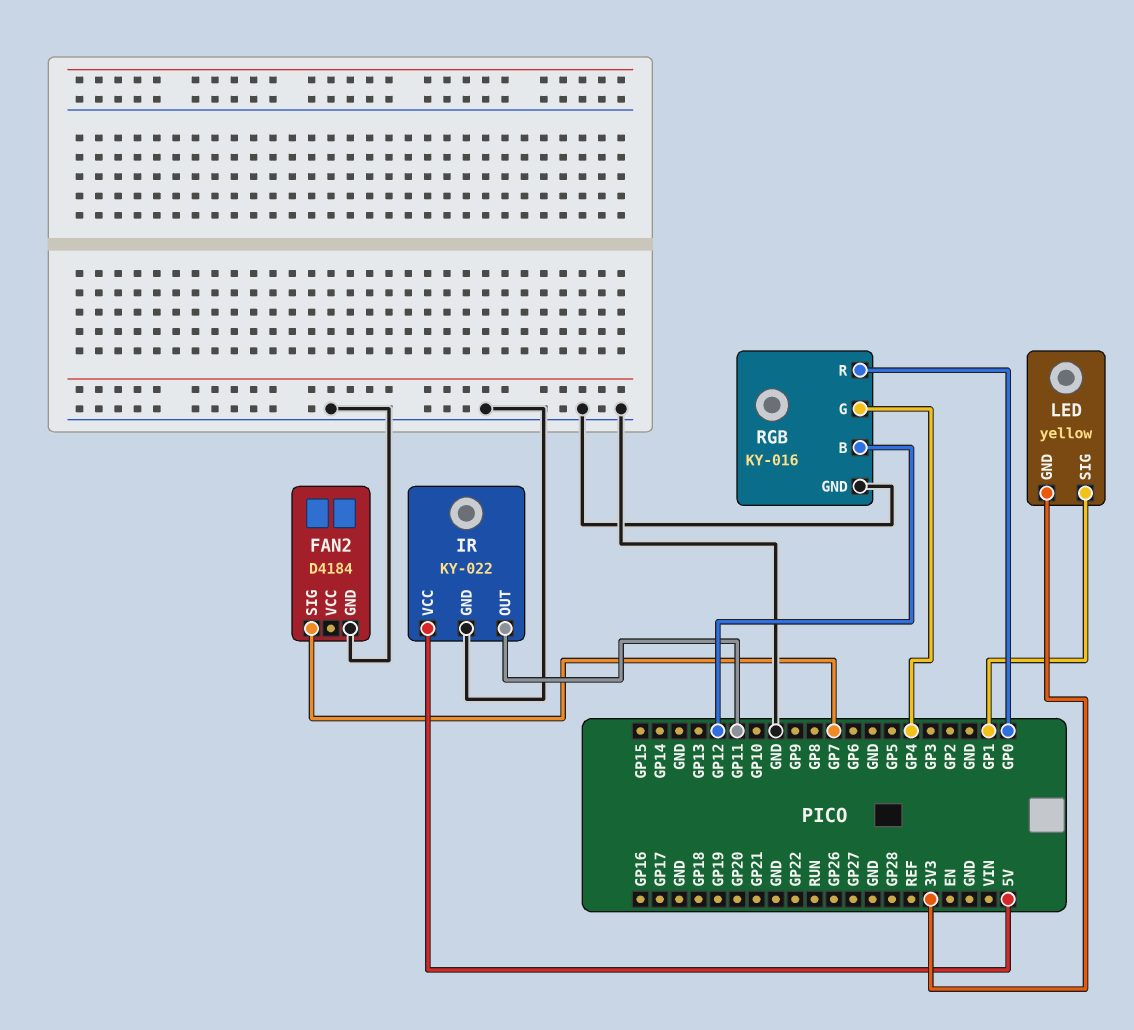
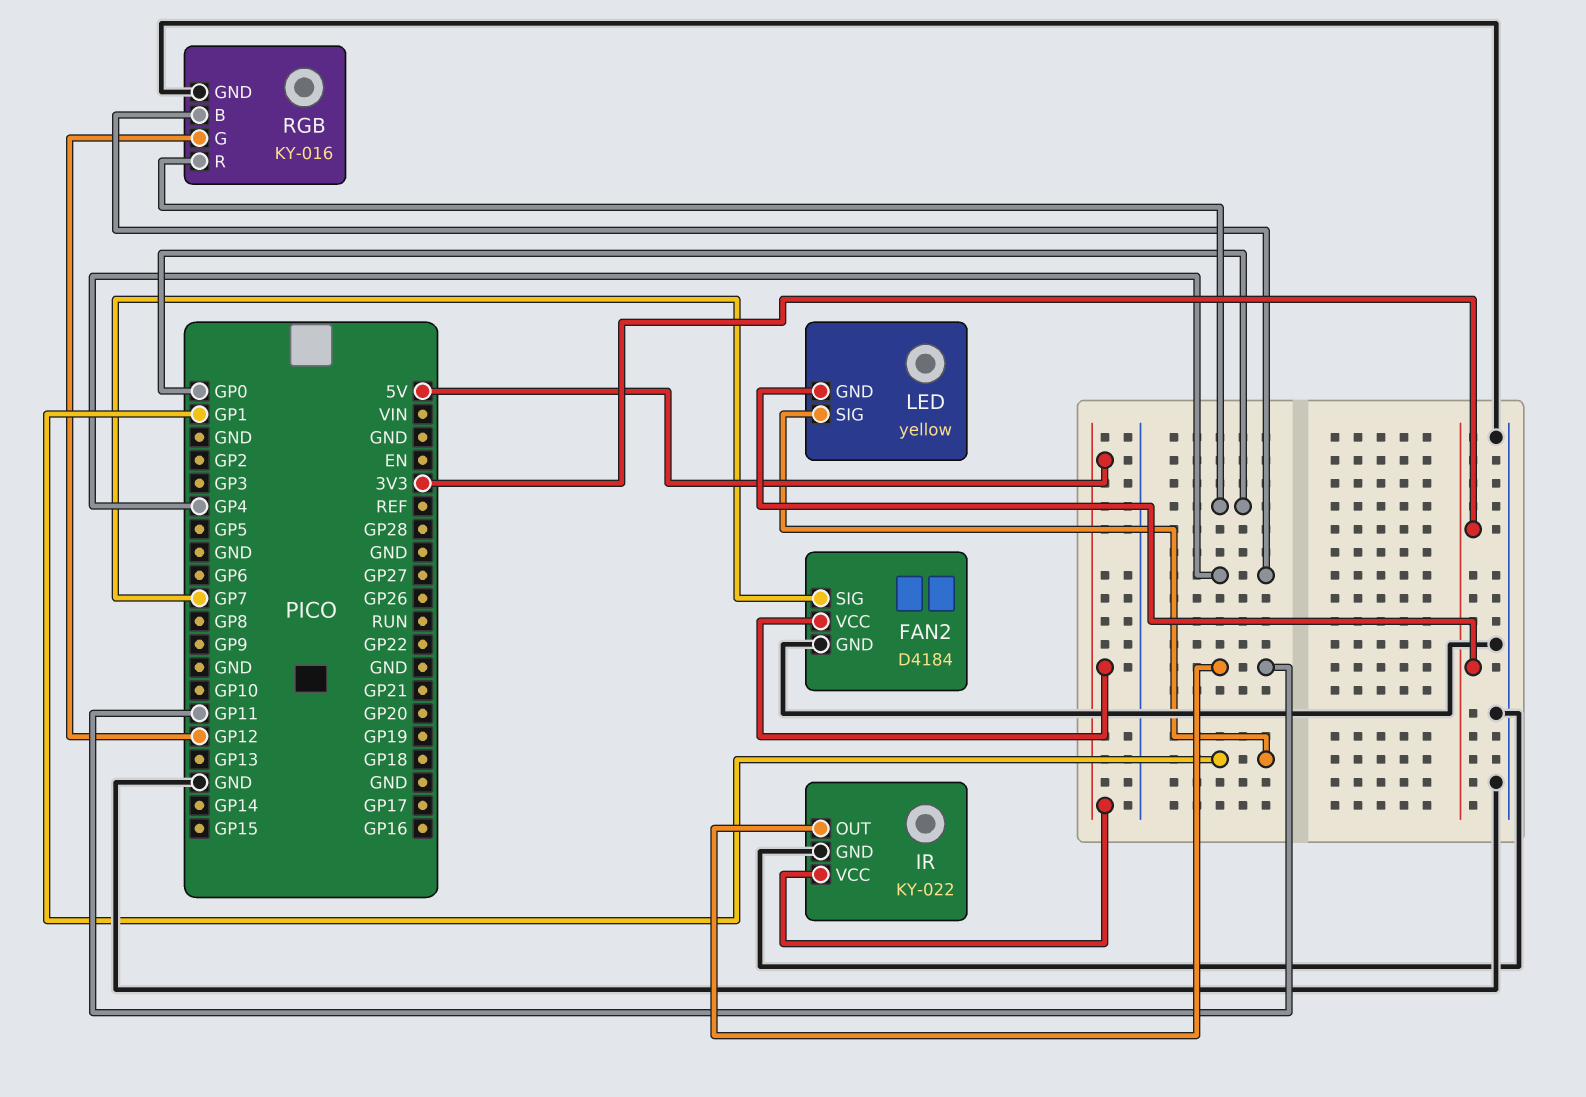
FAN2 pin VCC: none -> 5V
RGB pin B: GP12 -> GP4
RGB pin G: GP4 -> GP12

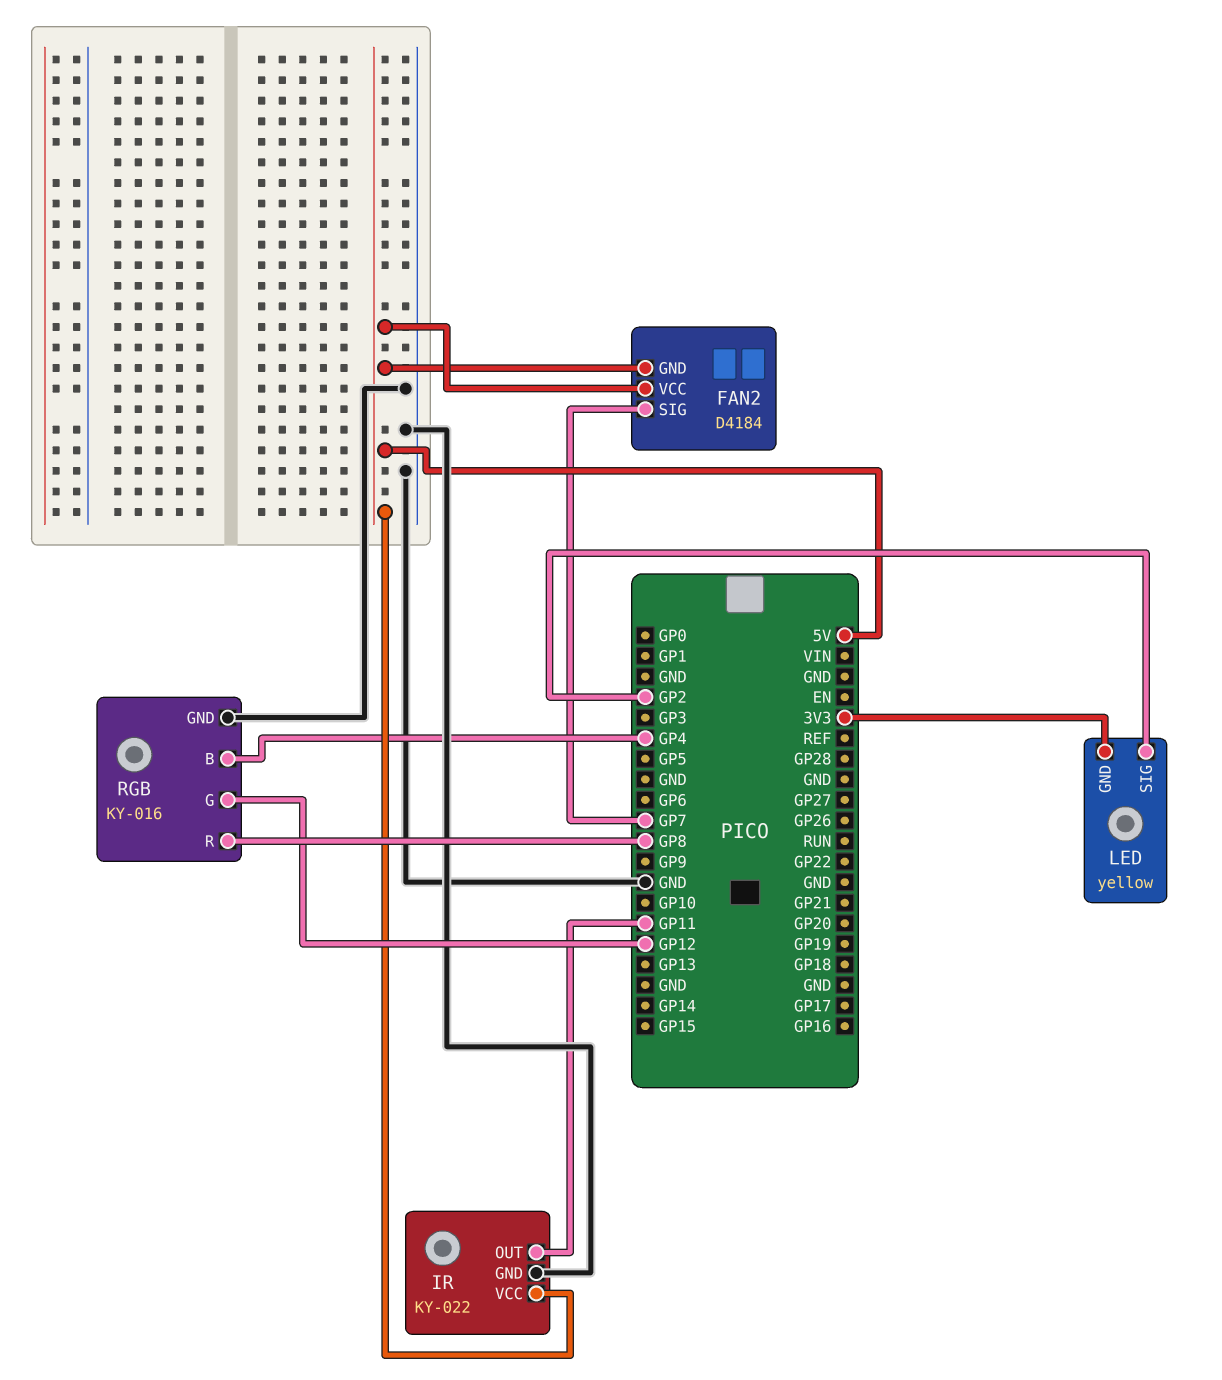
FAN2 pin GND: GND -> 5V
LED pin SIG: GP1 -> GP2
RGB pin R: GP0 -> GP8

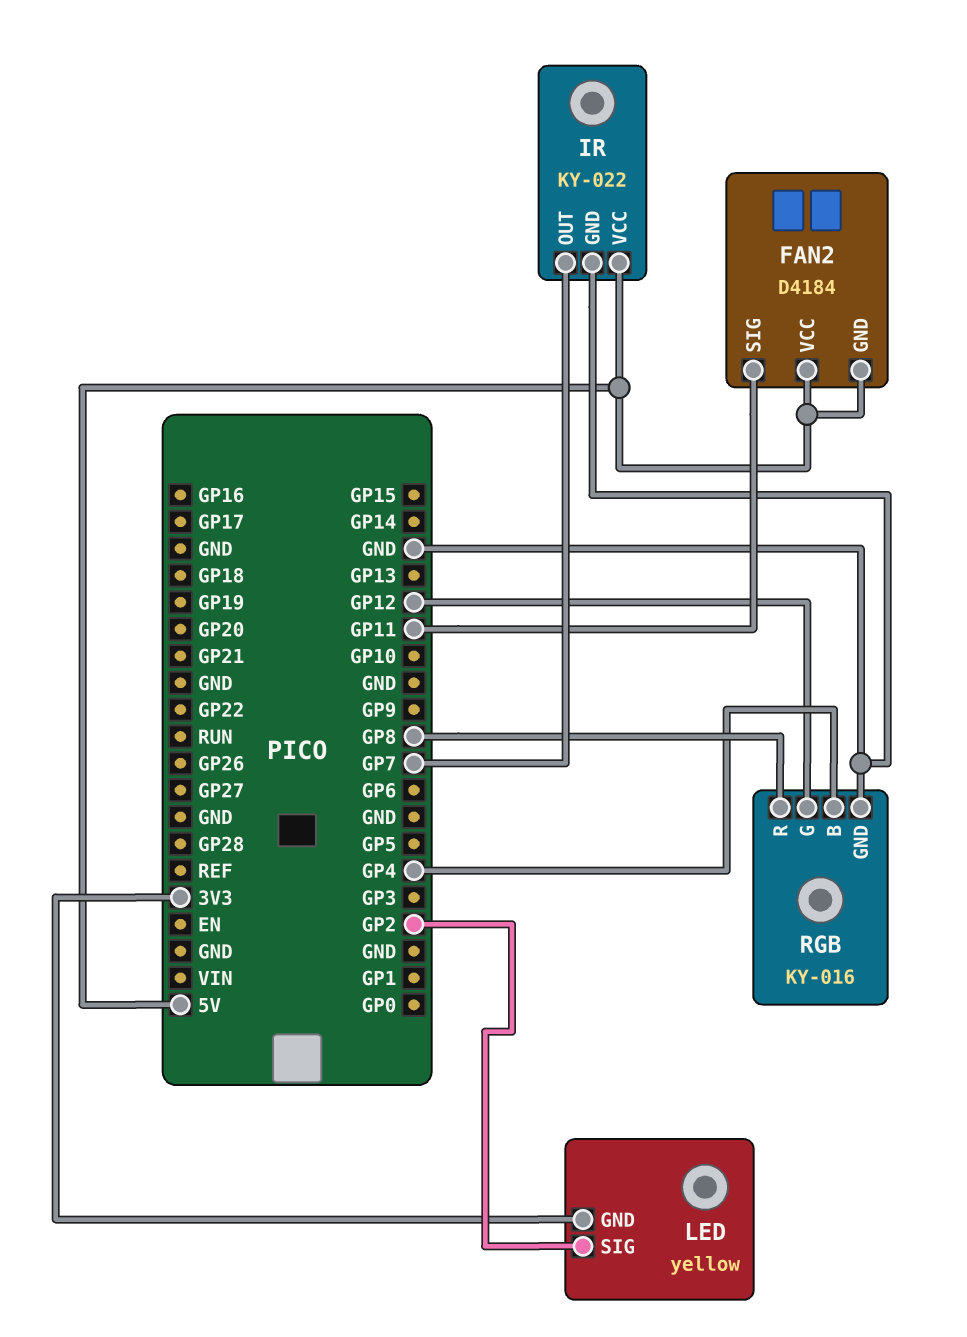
FAN2 pin SIG: GP7 -> GP11
IR pin OUT: GP11 -> GP7

